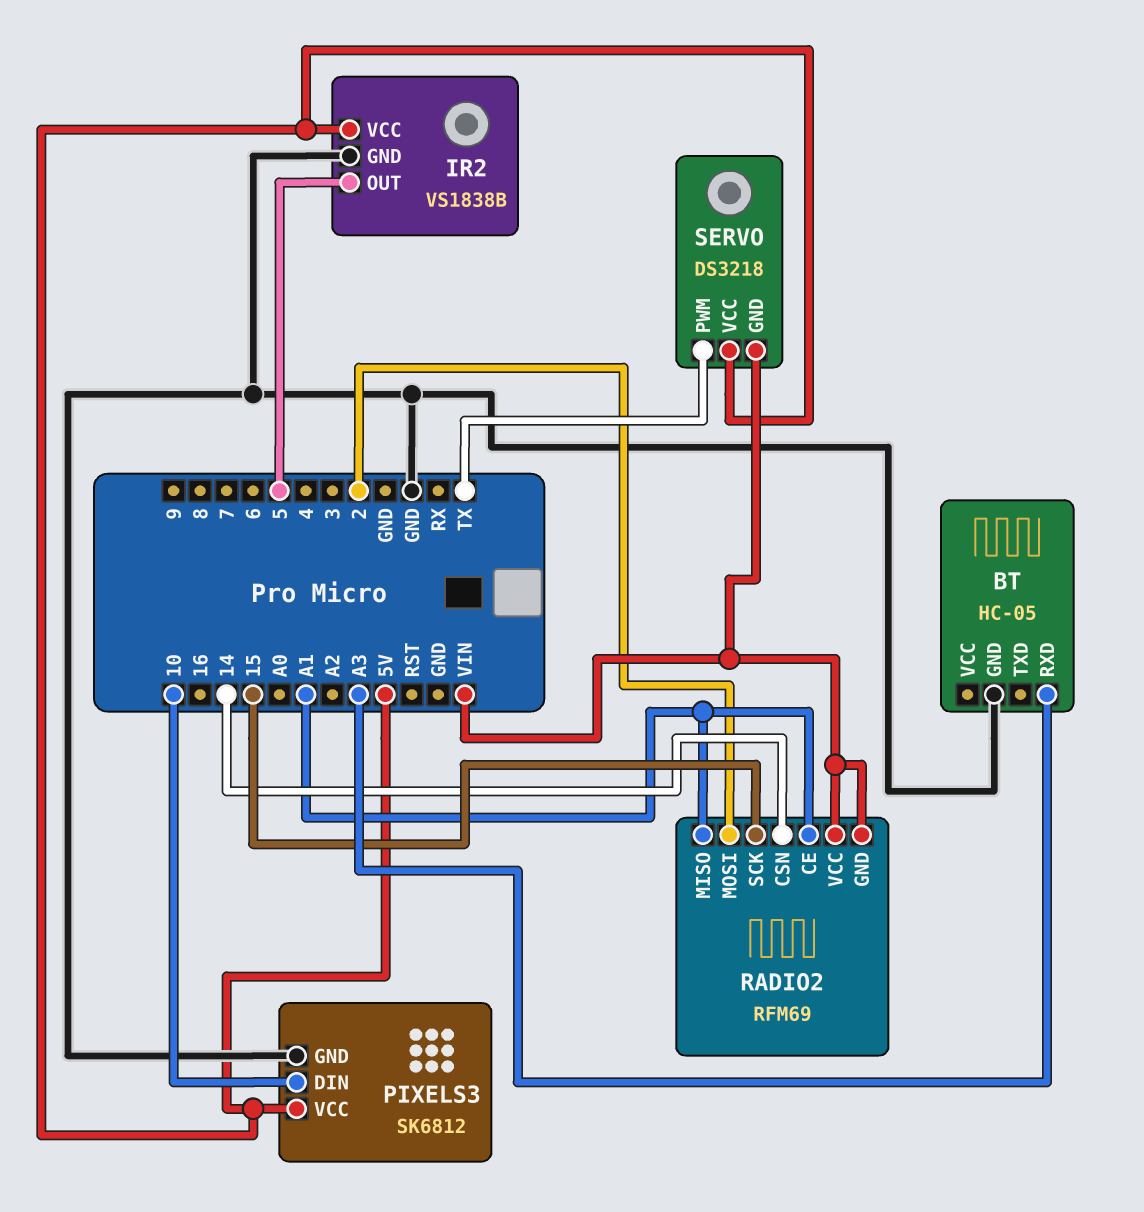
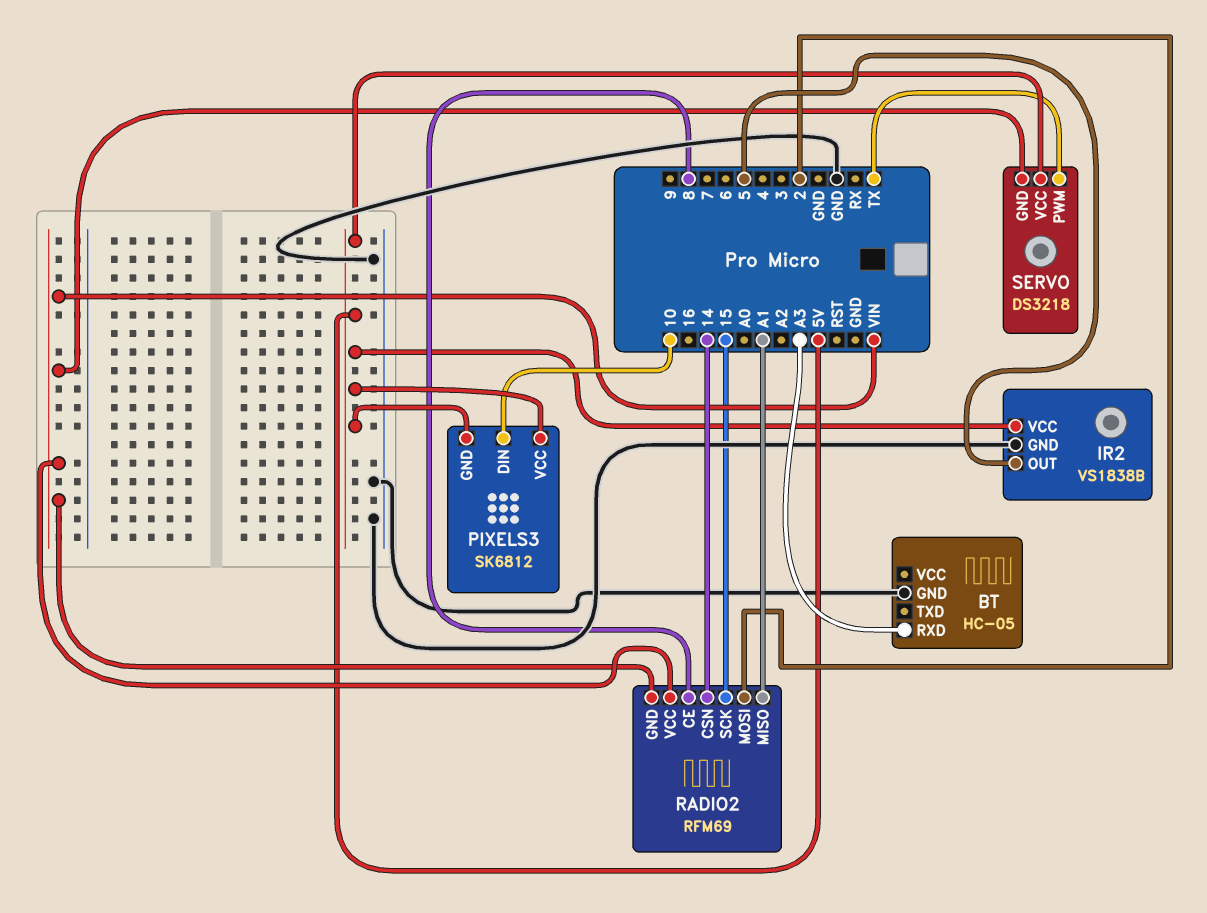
PIXELS3 pin GND: GND -> 5V
RADIO2 pin CE: A1 -> 8

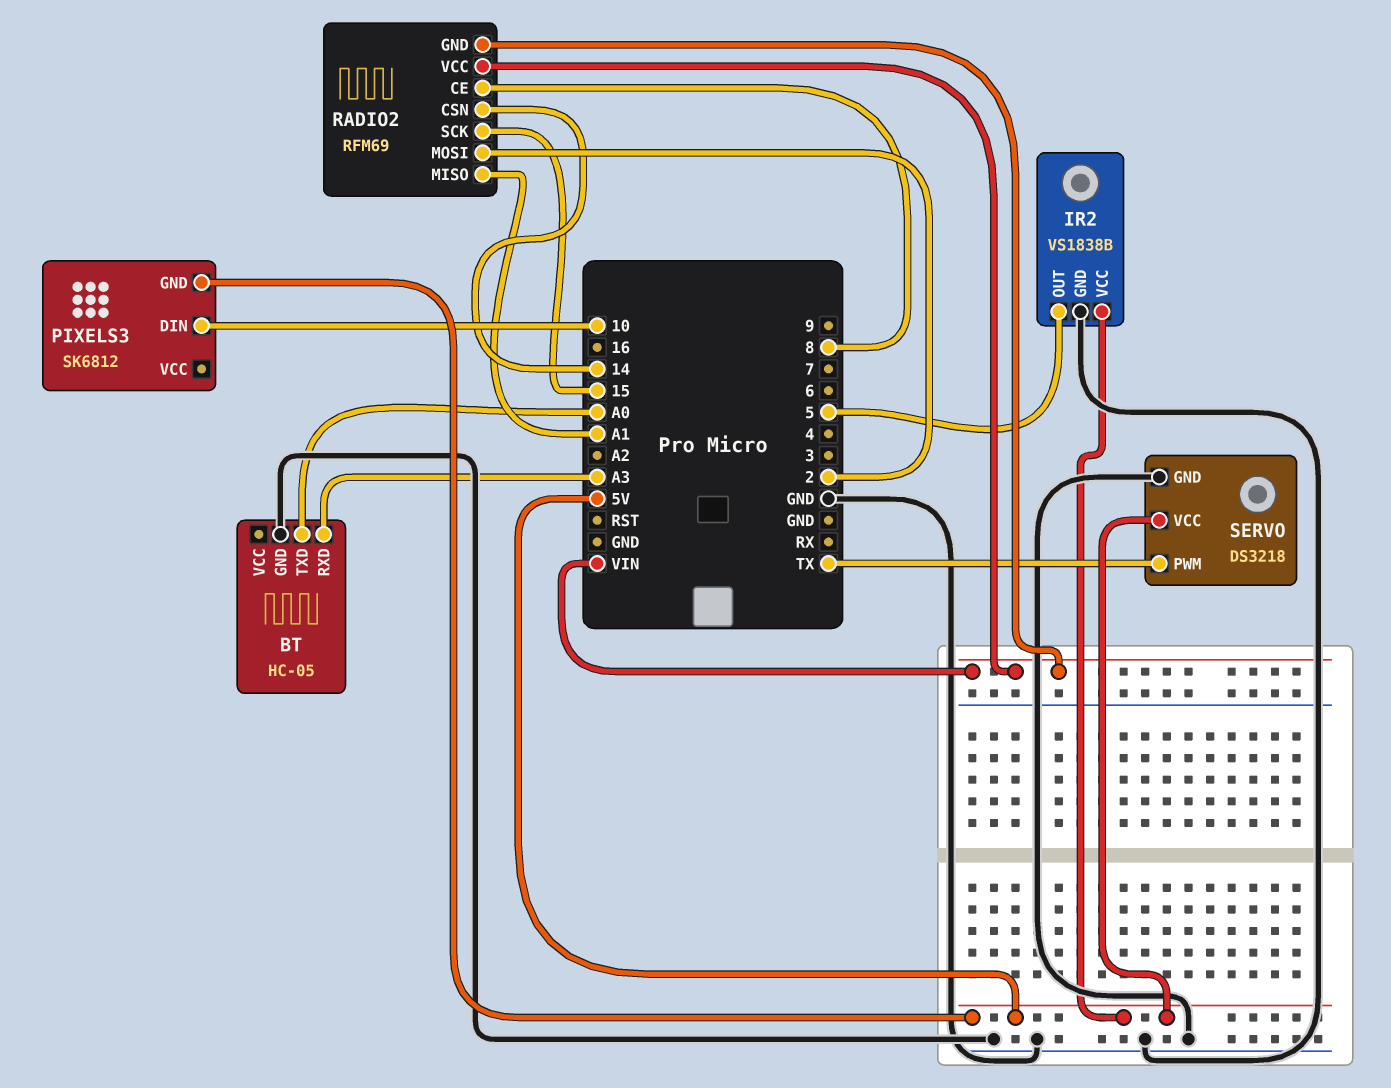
BT pin TXD: none -> A0
PIXELS3 pin VCC: 5V -> none
SERVO pin GND: VIN -> GND

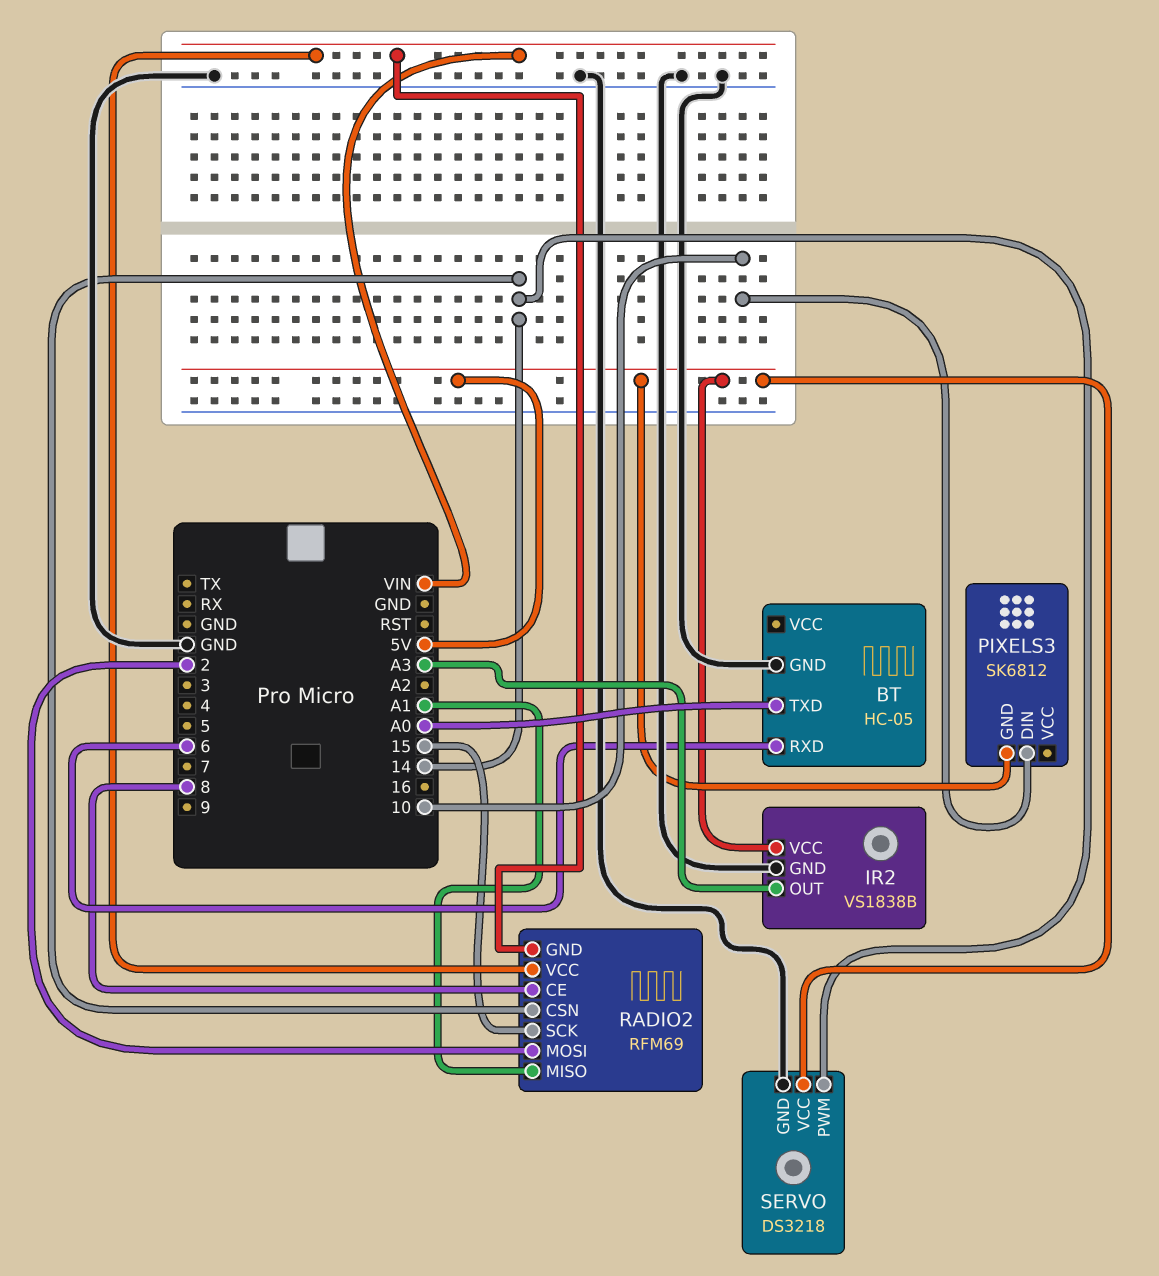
BT pin RXD: A3 -> 6
IR2 pin OUT: 5 -> A3
SERVO pin PWM: TX -> 14

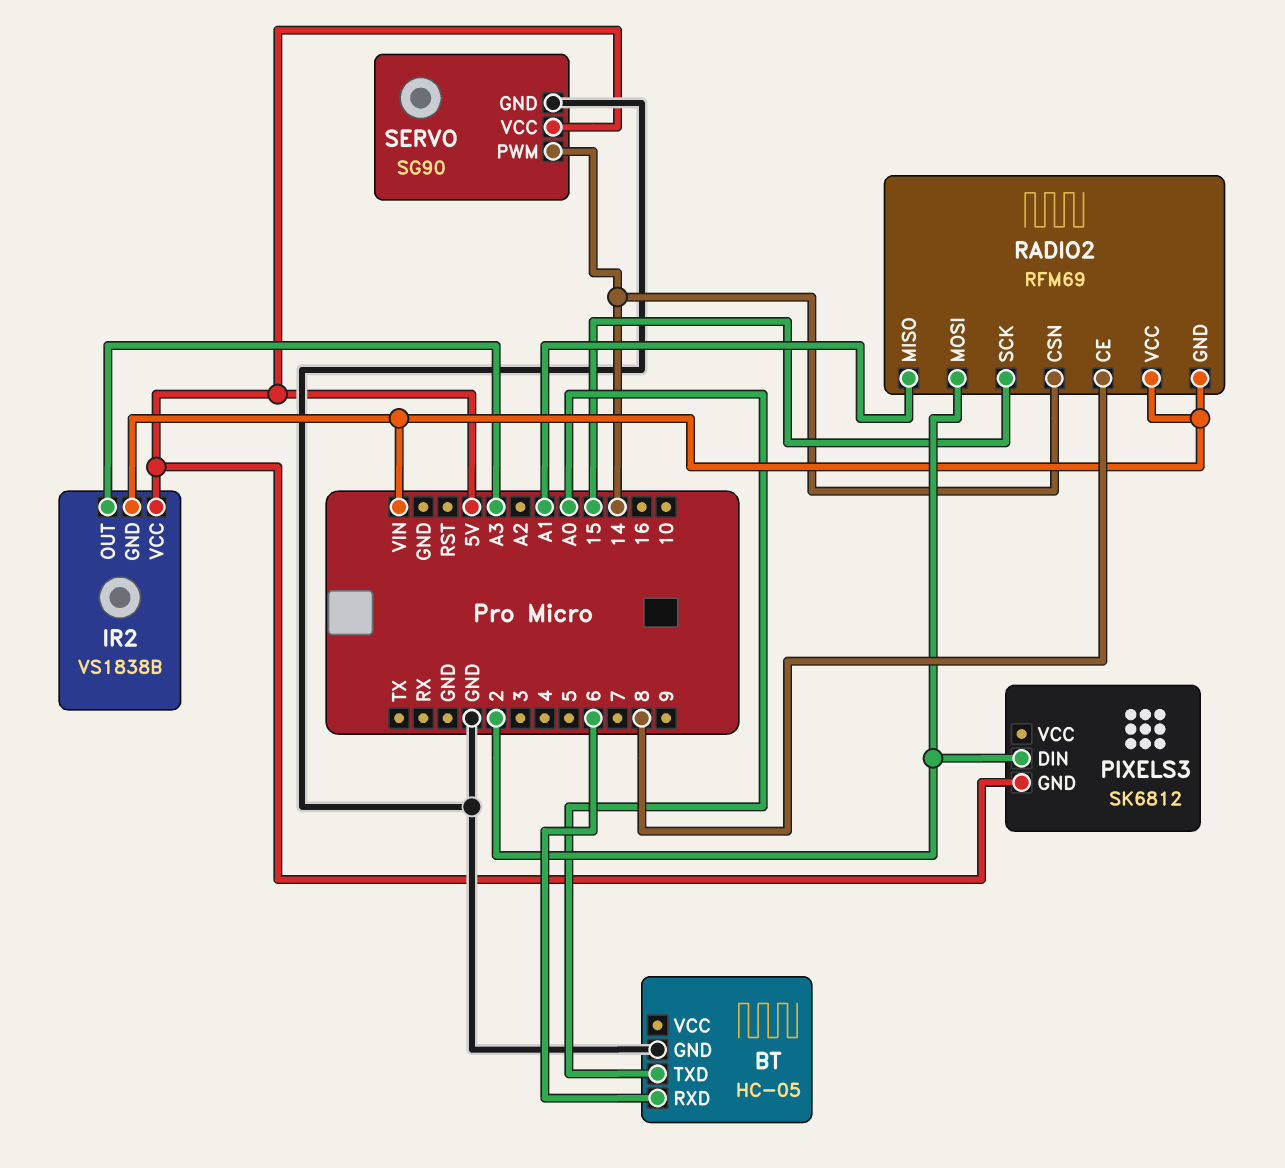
IR2 pin GND: GND -> VIN
PIXELS3 pin DIN: 10 -> 2
SERVO: DS3218 -> SG90

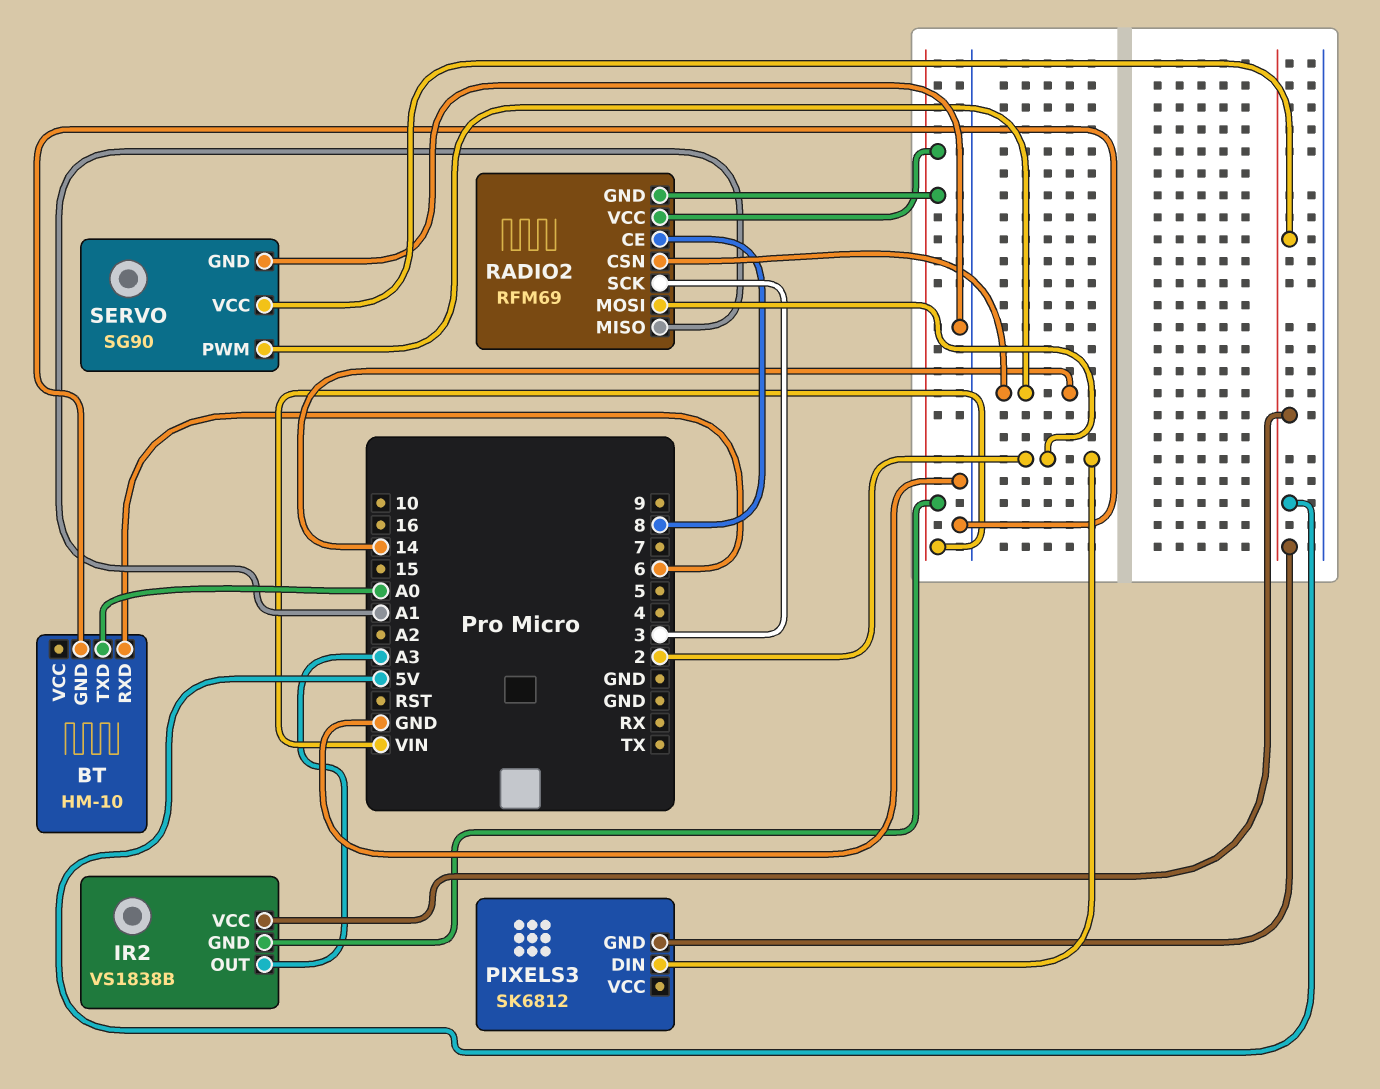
BT: HC-05 -> HM-10
RADIO2 pin SCK: 15 -> 3

